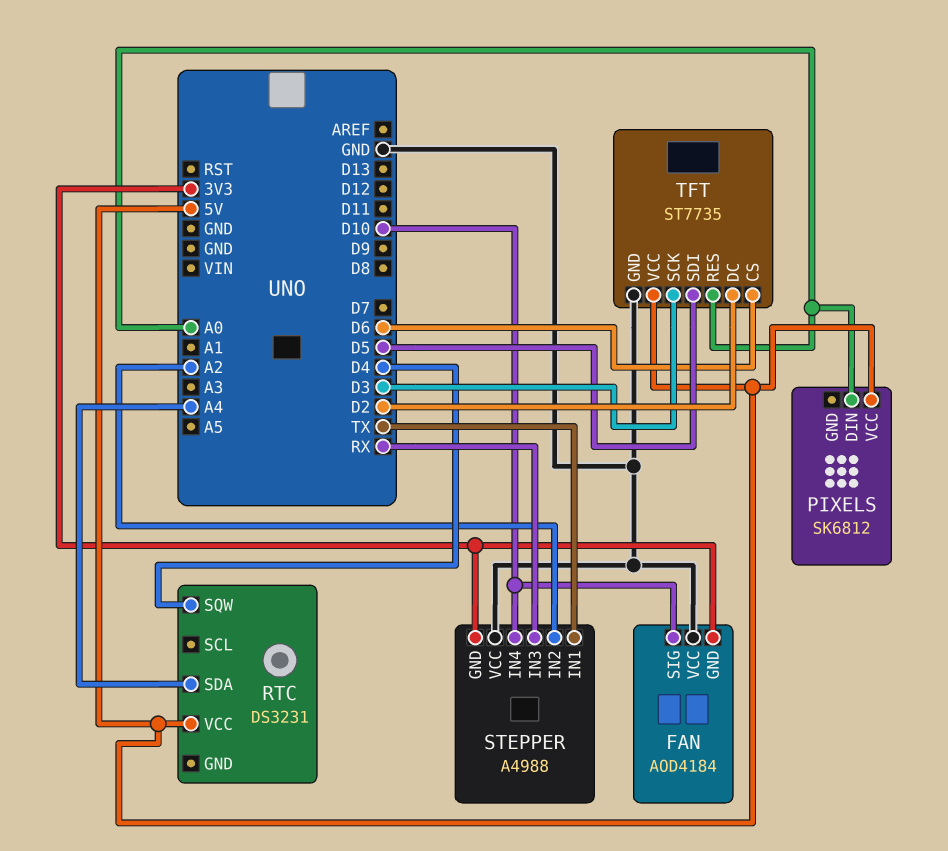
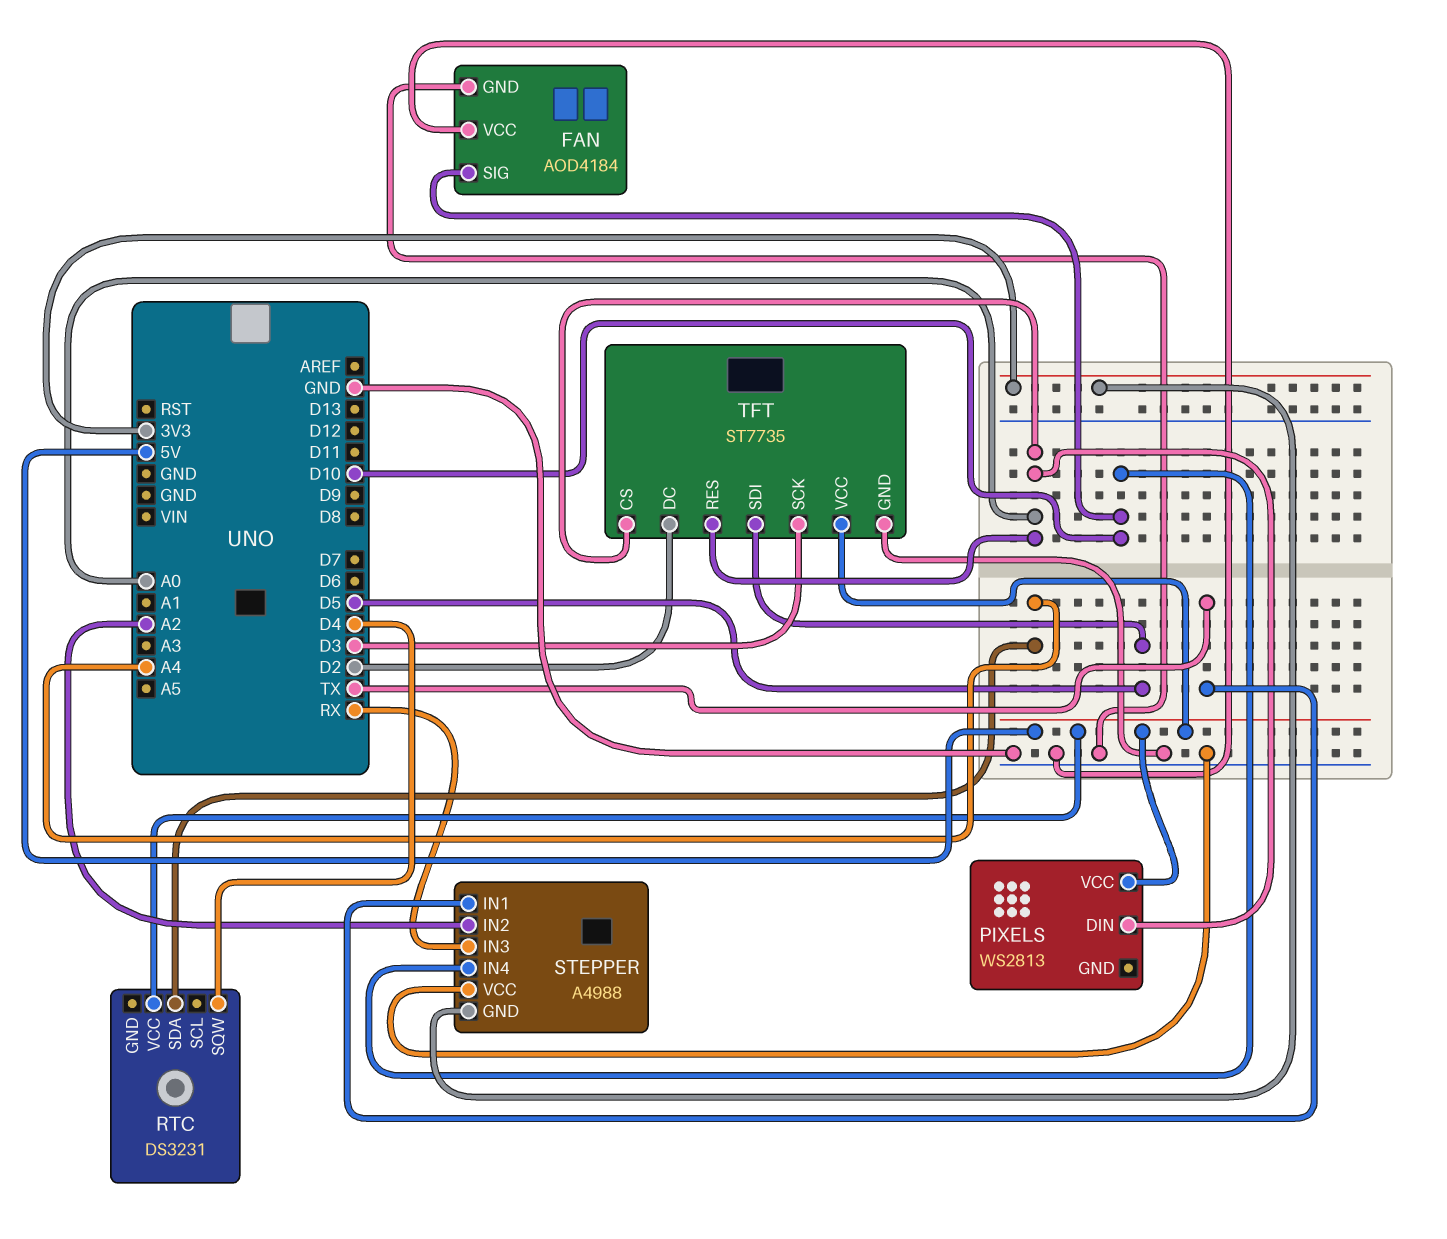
FAN pin GND: 3V3 -> GND
PIXELS: SK6812 -> WS2813
TFT pin CS: D6 -> A0

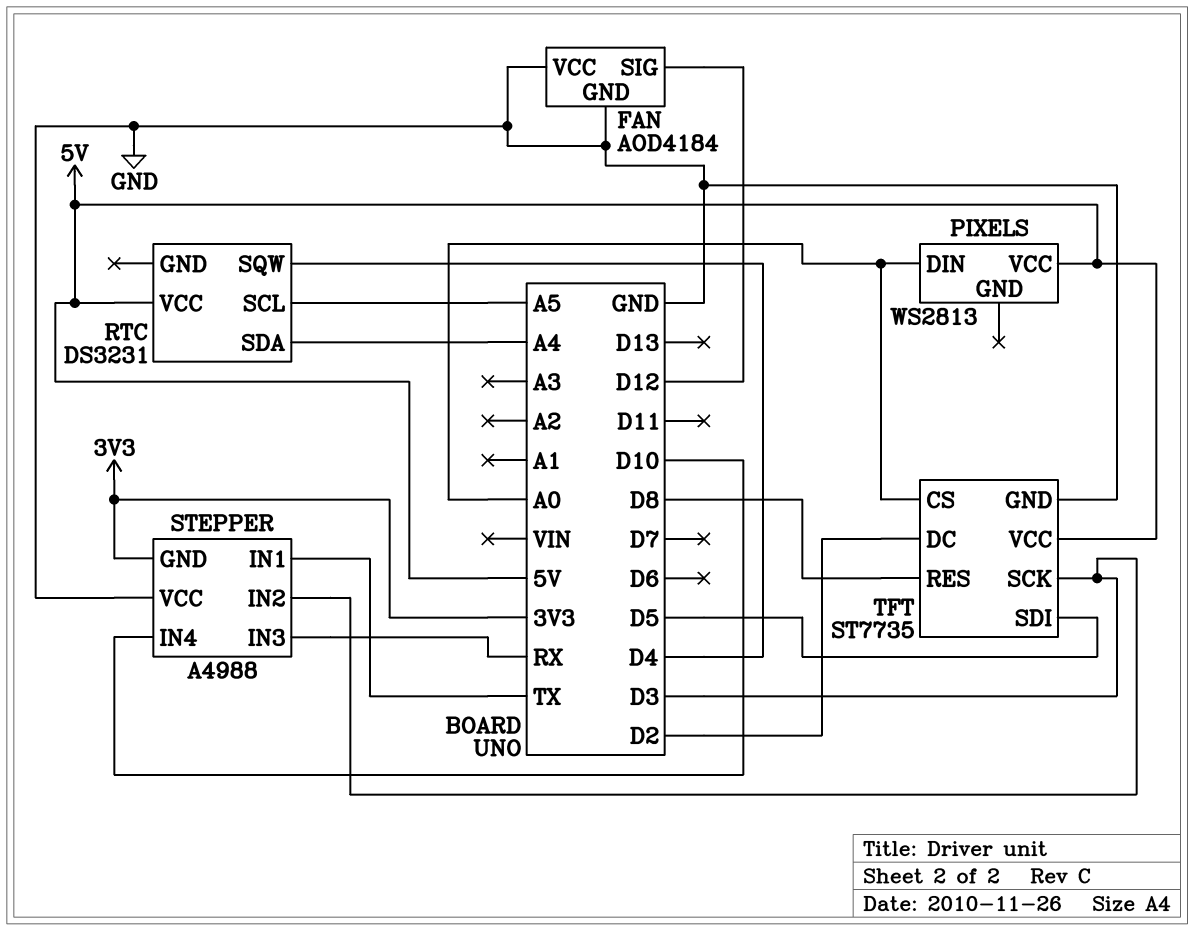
FAN pin SIG: D10 -> D12
RTC pin SCL: none -> A5
STEPPER pin IN2: A2 -> D3
TFT pin RES: A0 -> D8

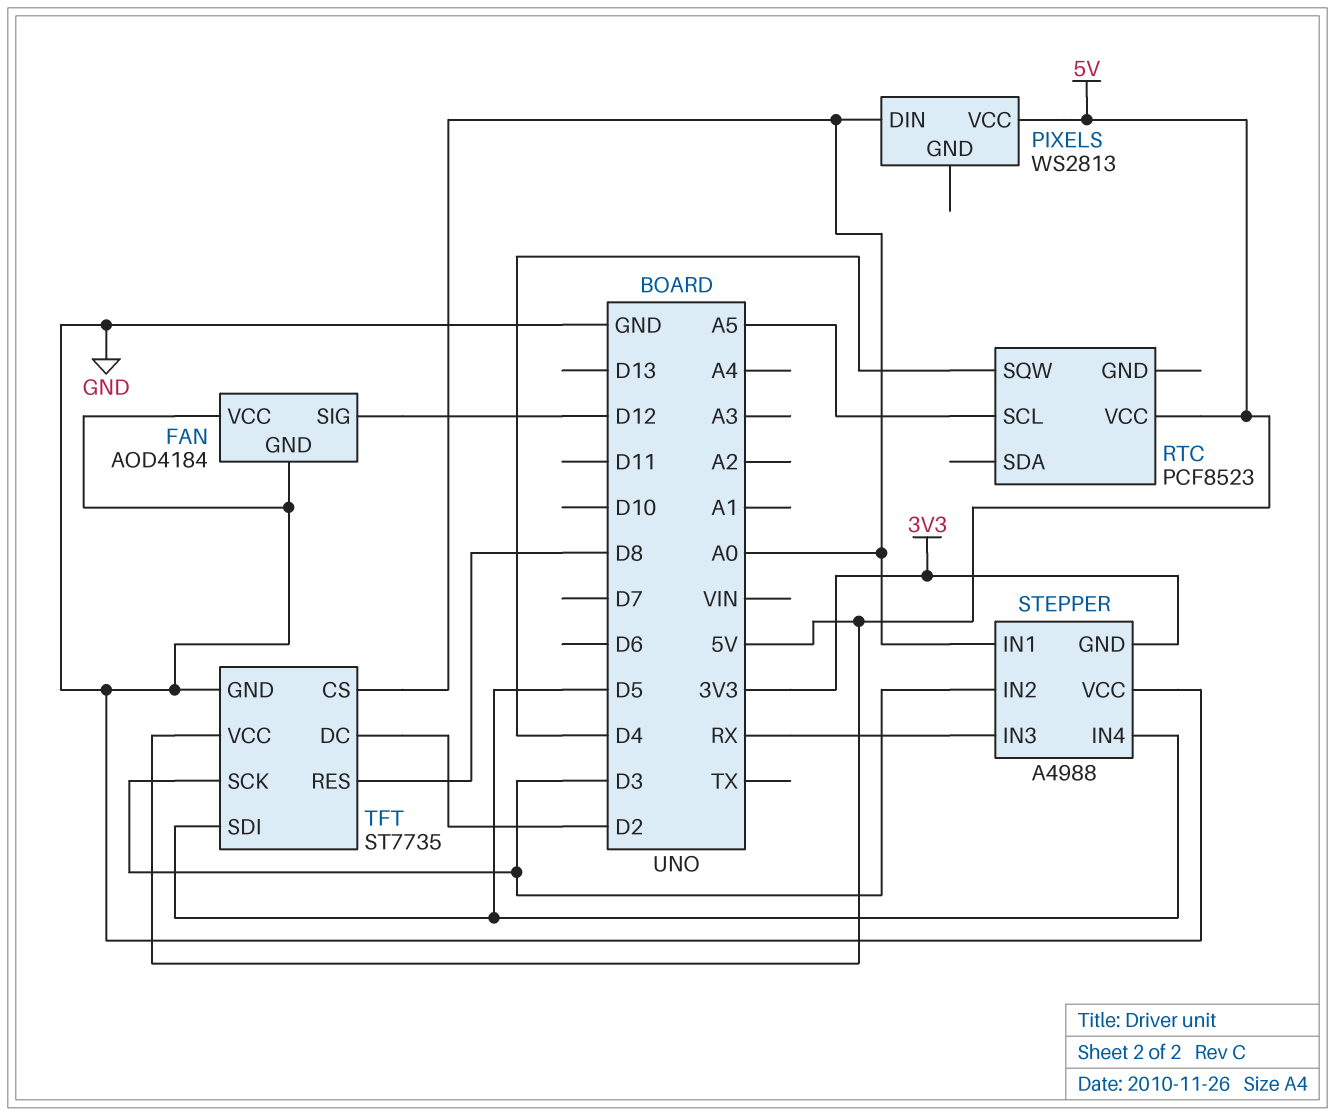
RTC: DS3231 -> PCF8523
RTC pin SDA: A4 -> none
STEPPER pin IN1: TX -> A0
STEPPER pin IN4: D10 -> D5

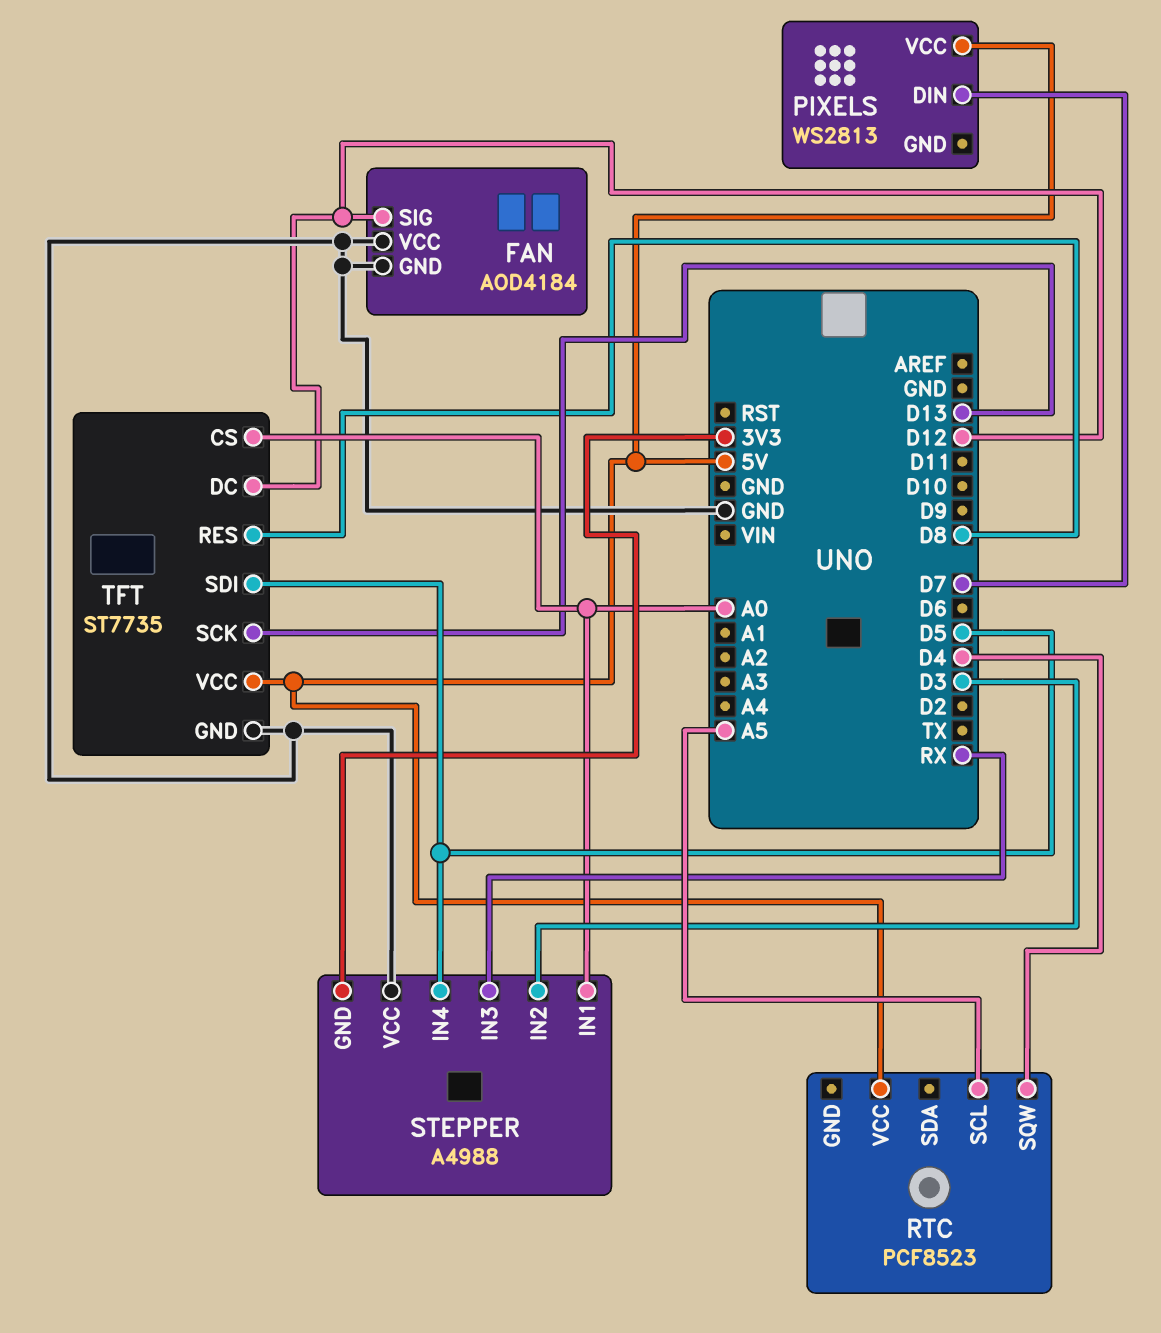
PIXELS pin DIN: A0 -> D7
TFT pin DC: D2 -> D12
TFT pin SCK: D3 -> D13

